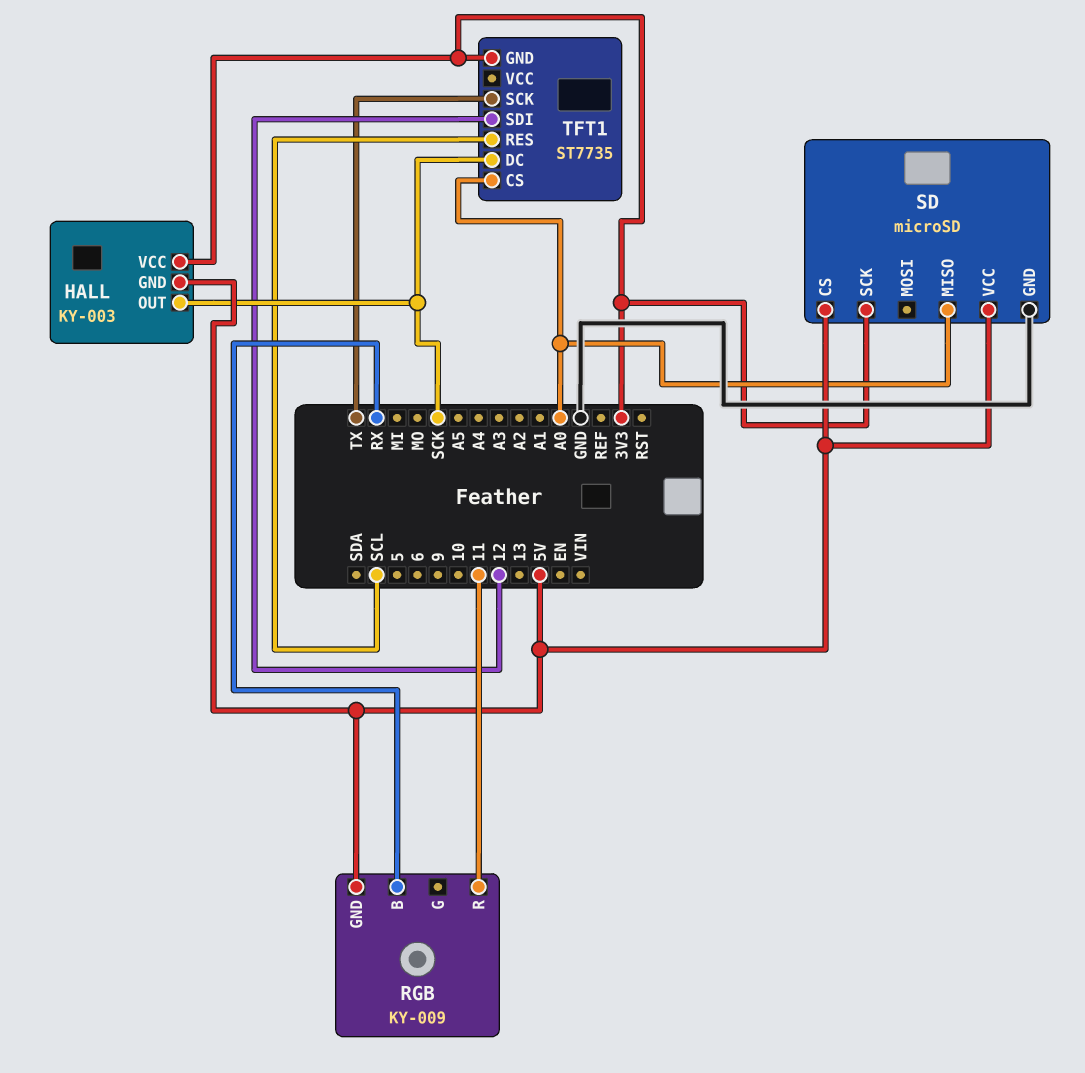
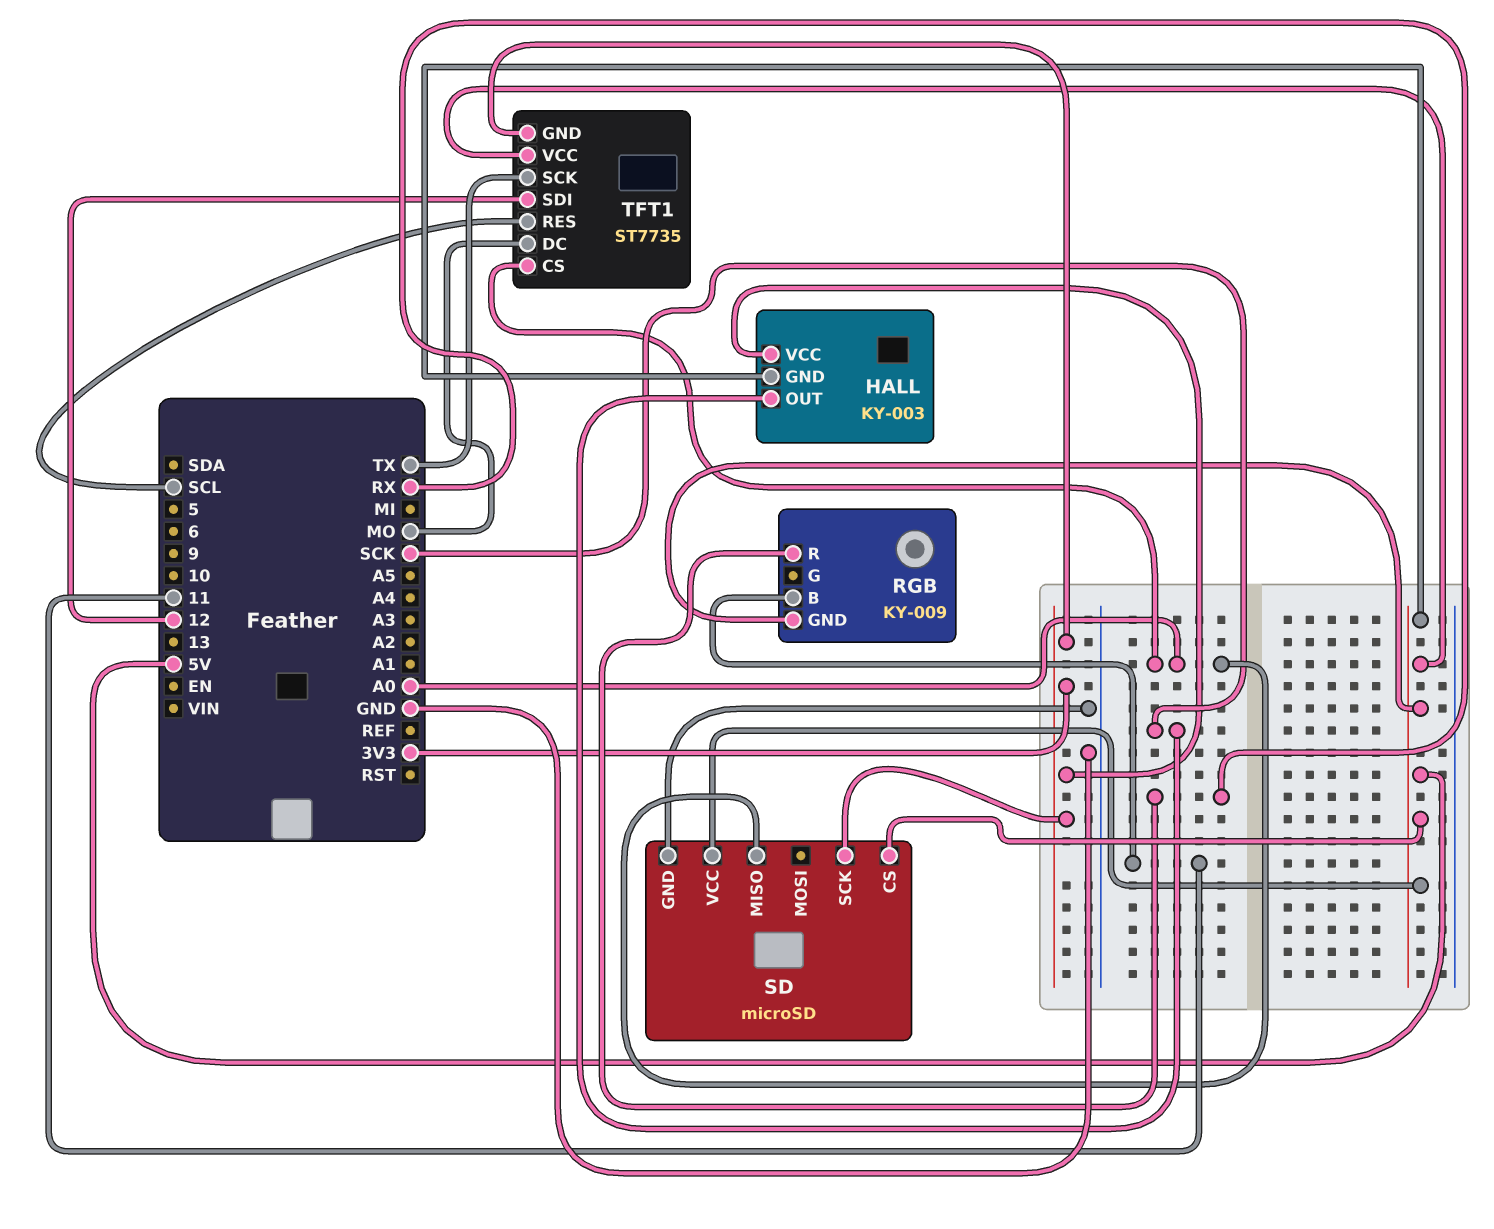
RGB pin B: RX -> 11
RGB pin R: 11 -> RX
TFT1 pin DC: SCK -> MO
TFT1 pin VCC: none -> 5V

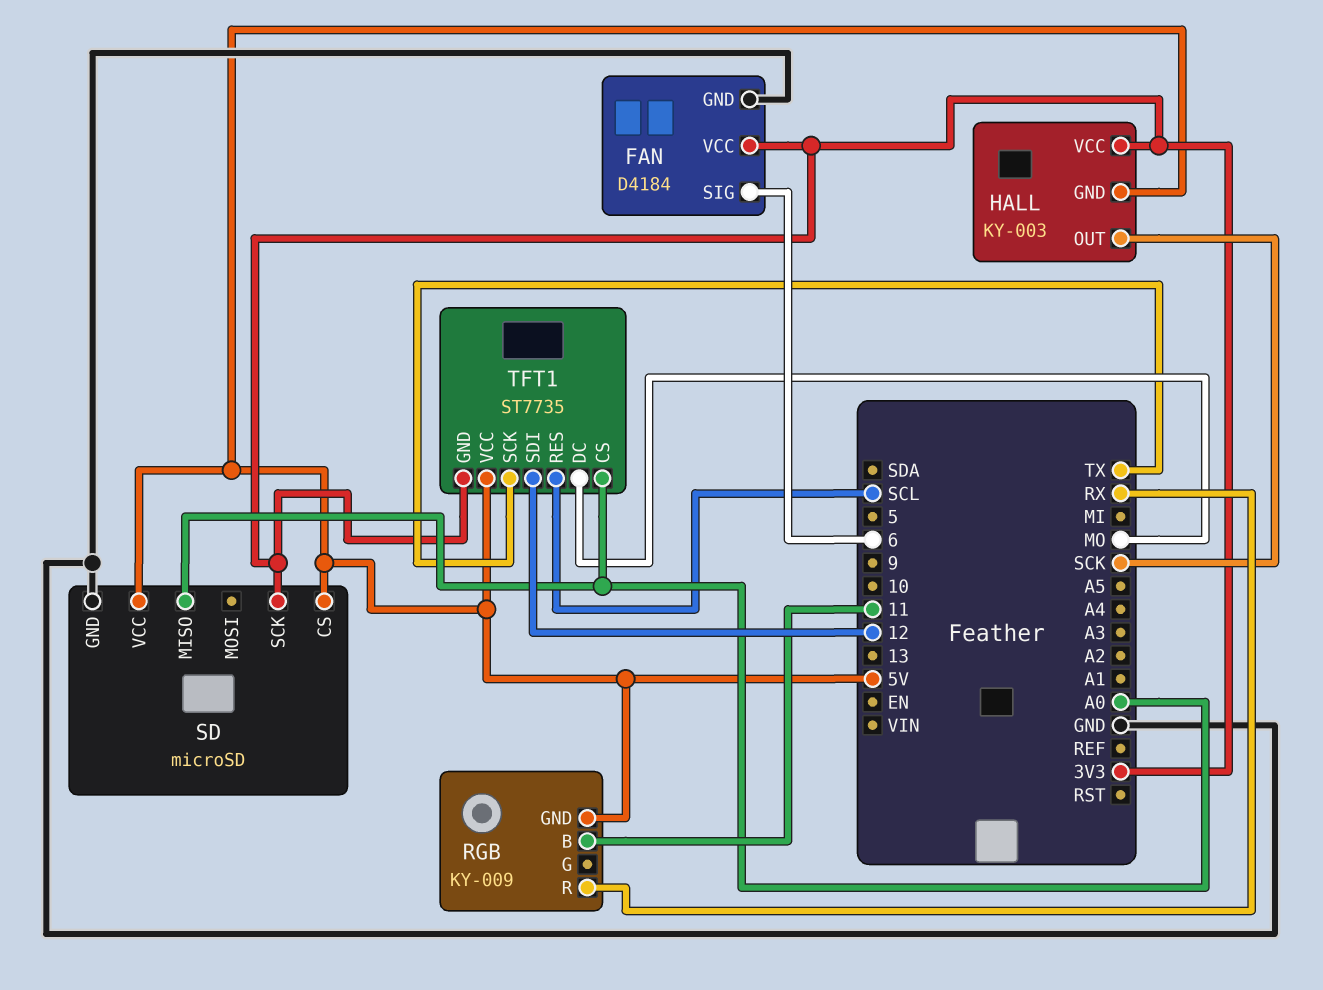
FAN: none -> D4184
FAN pin GND: none -> GND
FAN pin SIG: none -> 6
FAN pin VCC: none -> 3V3

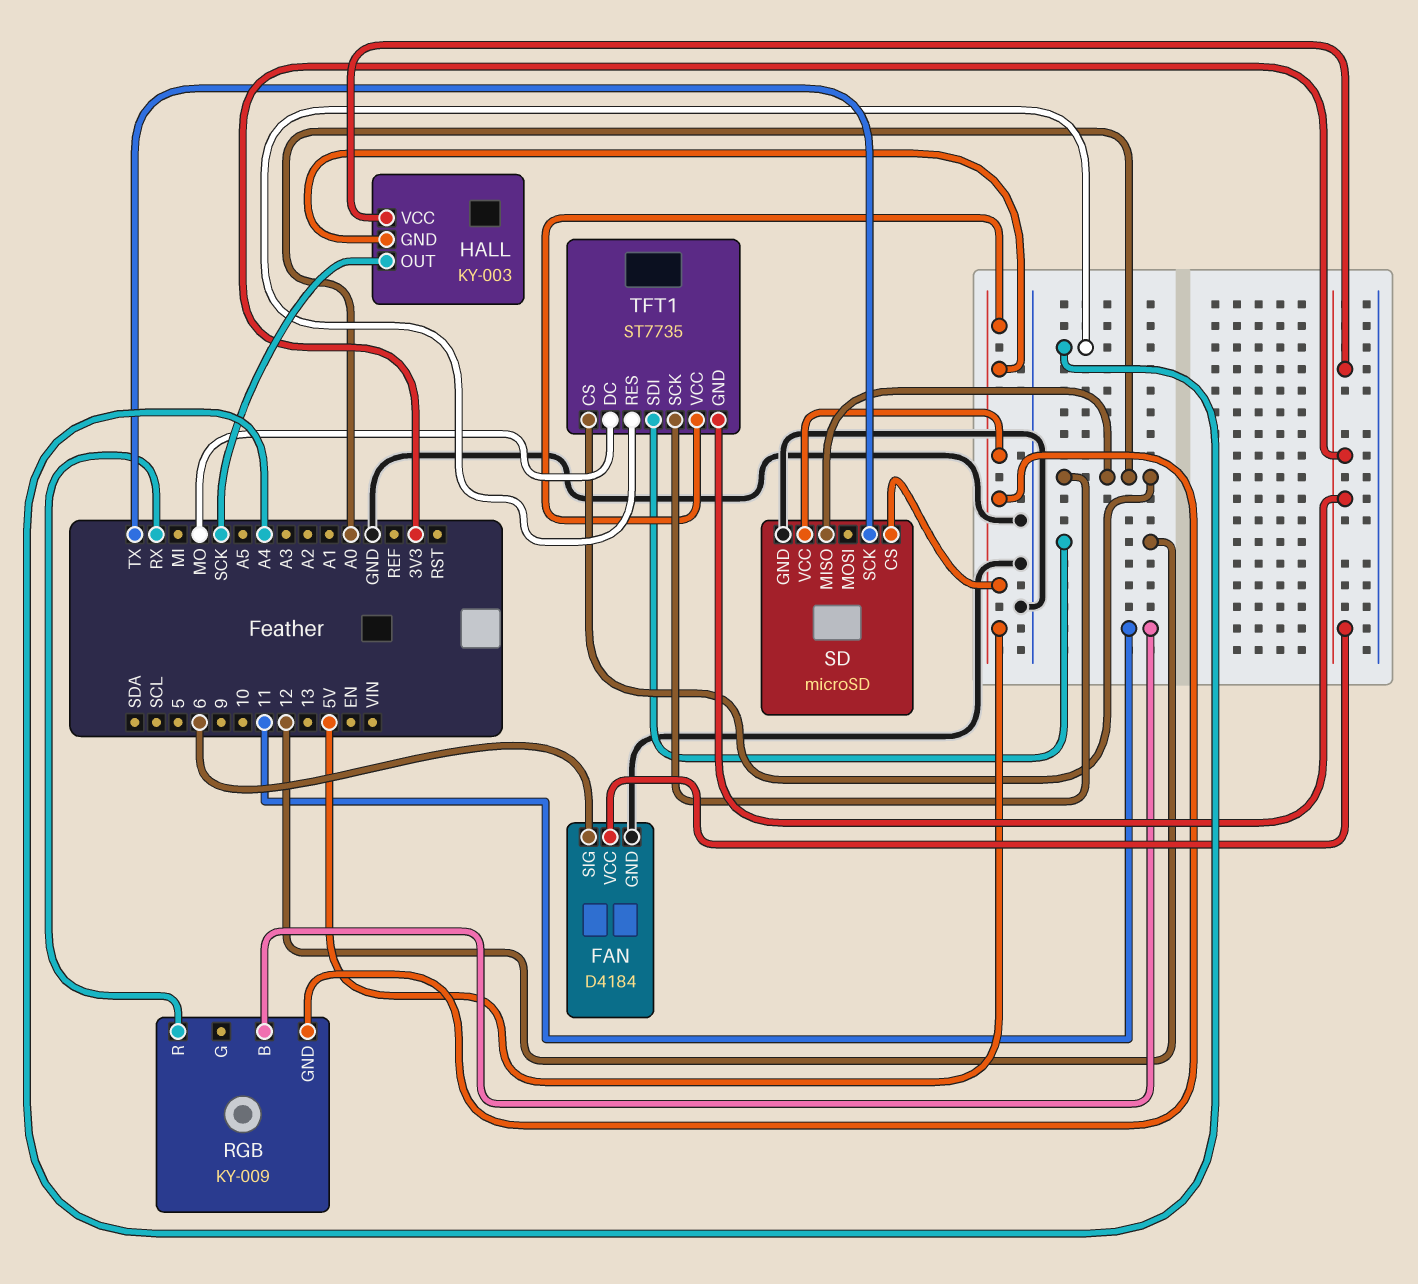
SD pin SCK: 3V3 -> TX
TFT1 pin RES: SCL -> A4
TFT1 pin SCK: TX -> A0

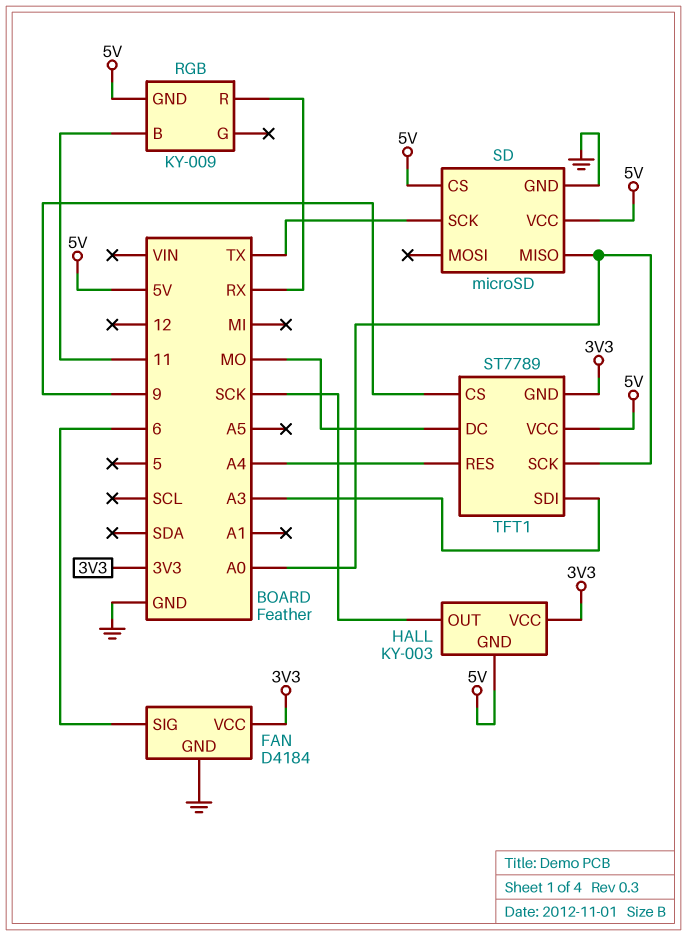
TFT1: ST7735 -> ST7789
TFT1 pin CS: A0 -> 9
TFT1 pin SDI: 12 -> A3

